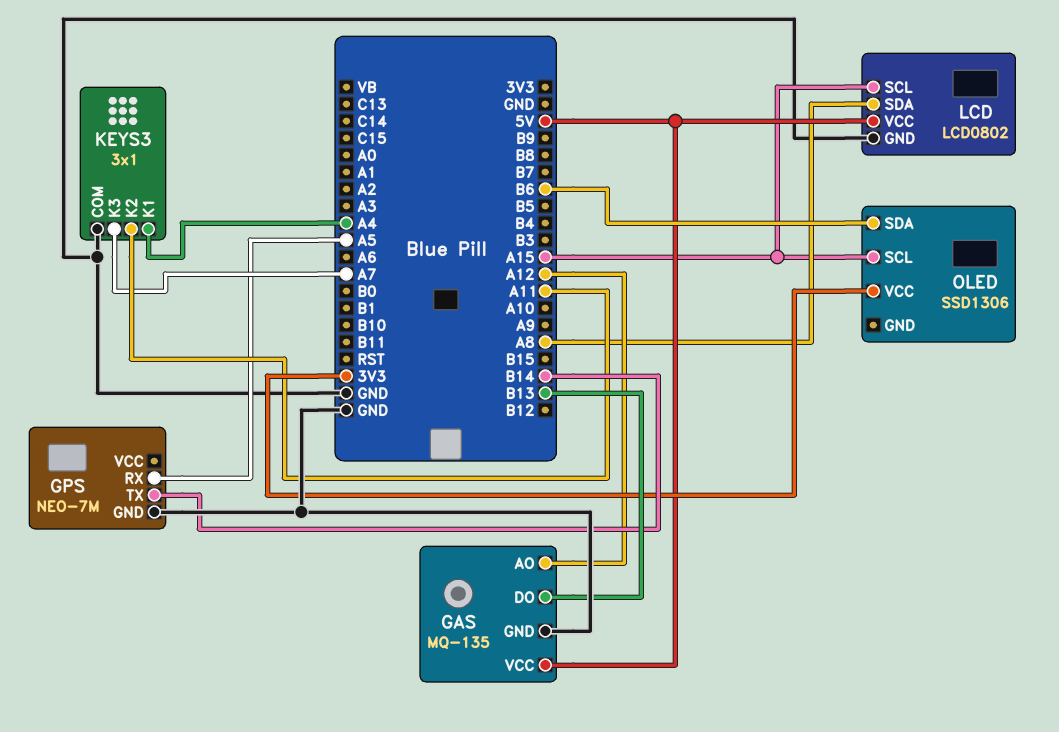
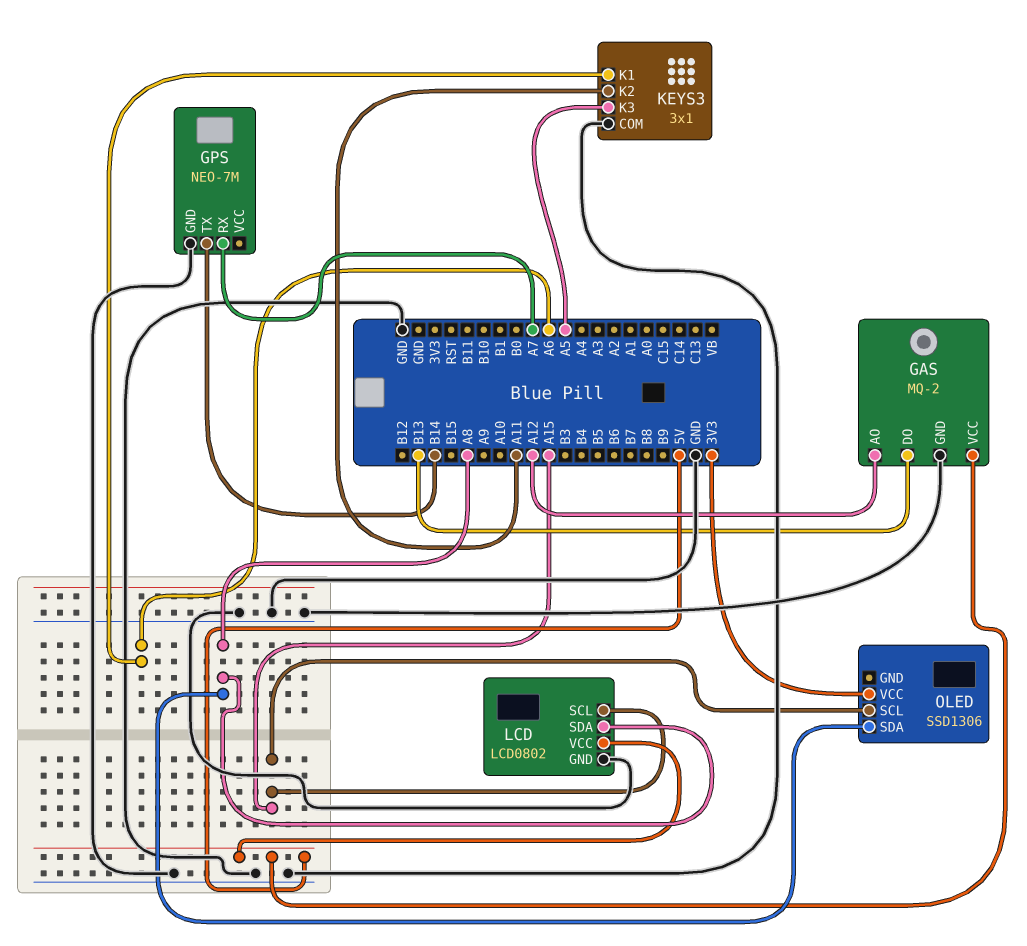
GAS: MQ-135 -> MQ-2
GPS pin RX: A5 -> A7
KEYS3 pin K1: A4 -> A6
KEYS3 pin K3: A7 -> A5
OLED pin SDA: B6 -> A8

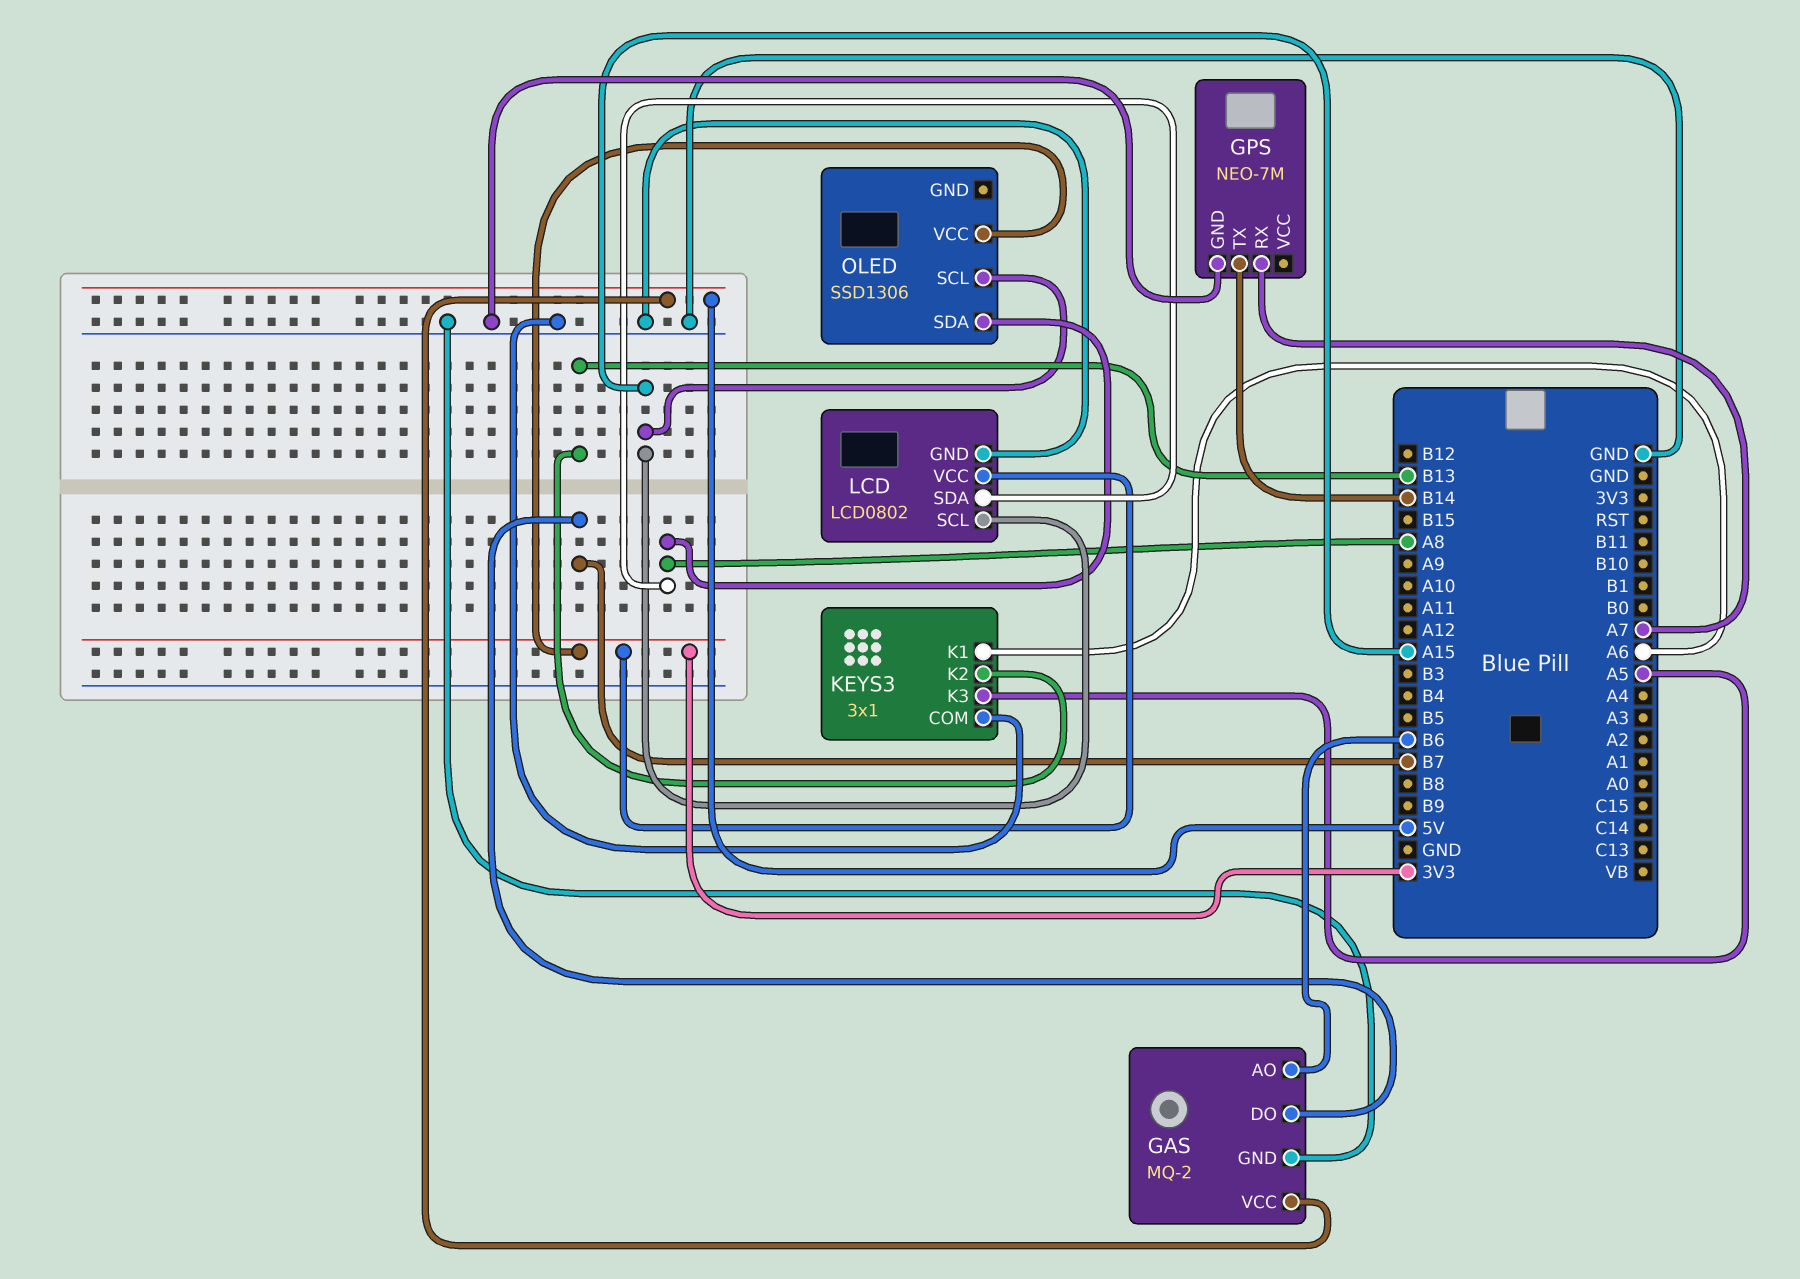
GAS pin AO: A12 -> B6
GAS pin DO: B13 -> B7
KEYS3 pin K2: A11 -> B13
LCD pin VCC: 5V -> 3V3

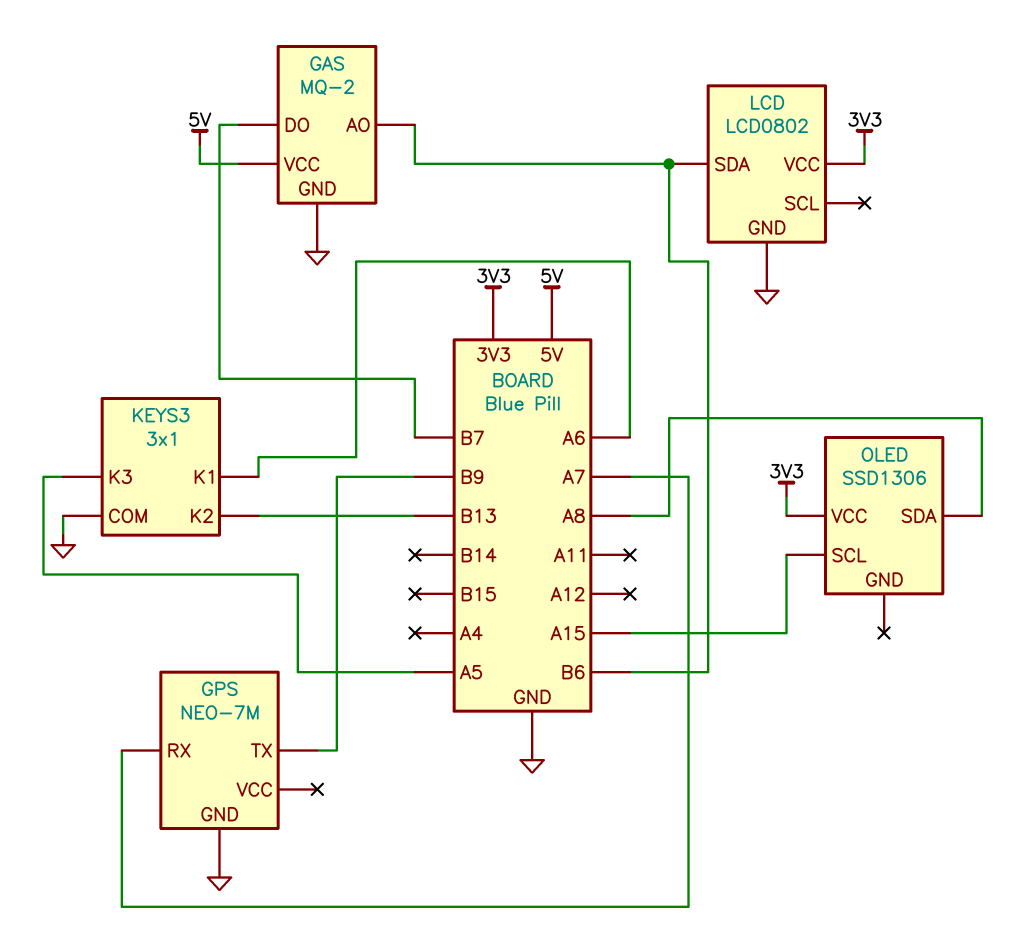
GPS pin TX: B14 -> B9
LCD pin SCL: A15 -> none
LCD pin SDA: A8 -> B6

